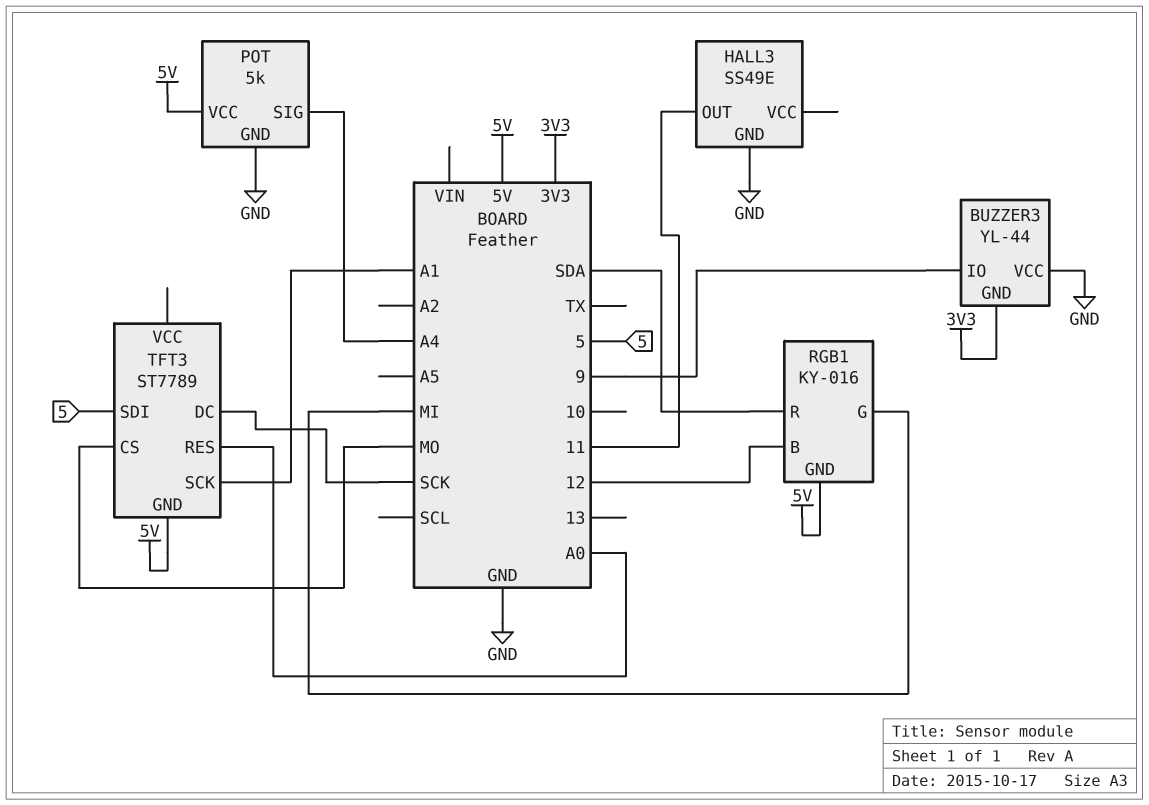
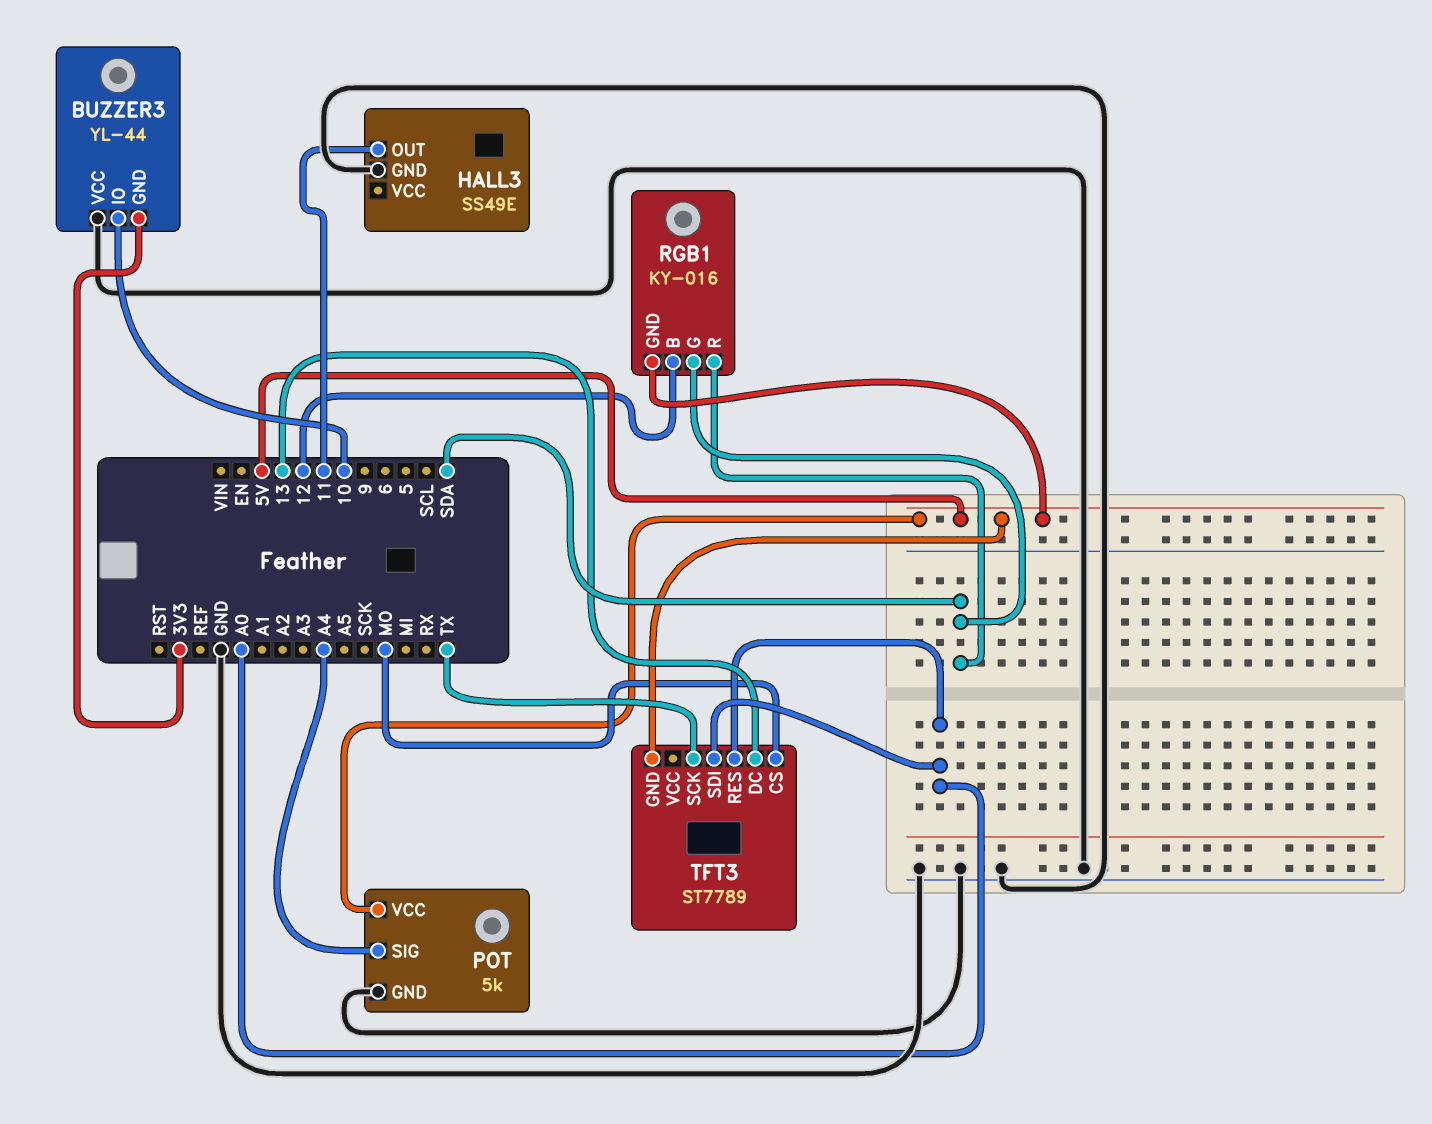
BUZZER3 pin IO: 9 -> 10
RGB1 pin G: MI -> SDA
TFT3 pin DC: SCK -> 13
TFT3 pin SCK: A1 -> TX
TFT3 pin SDI: 5 -> A0

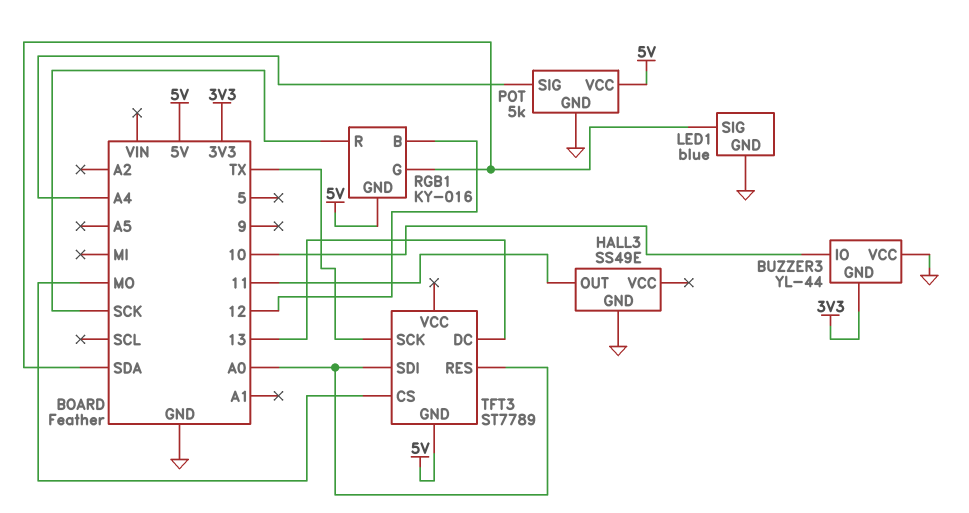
LED1: none -> blue
LED1 pin GND: none -> GND
LED1 pin SIG: none -> SDA
RGB1 pin R: SDA -> SCK

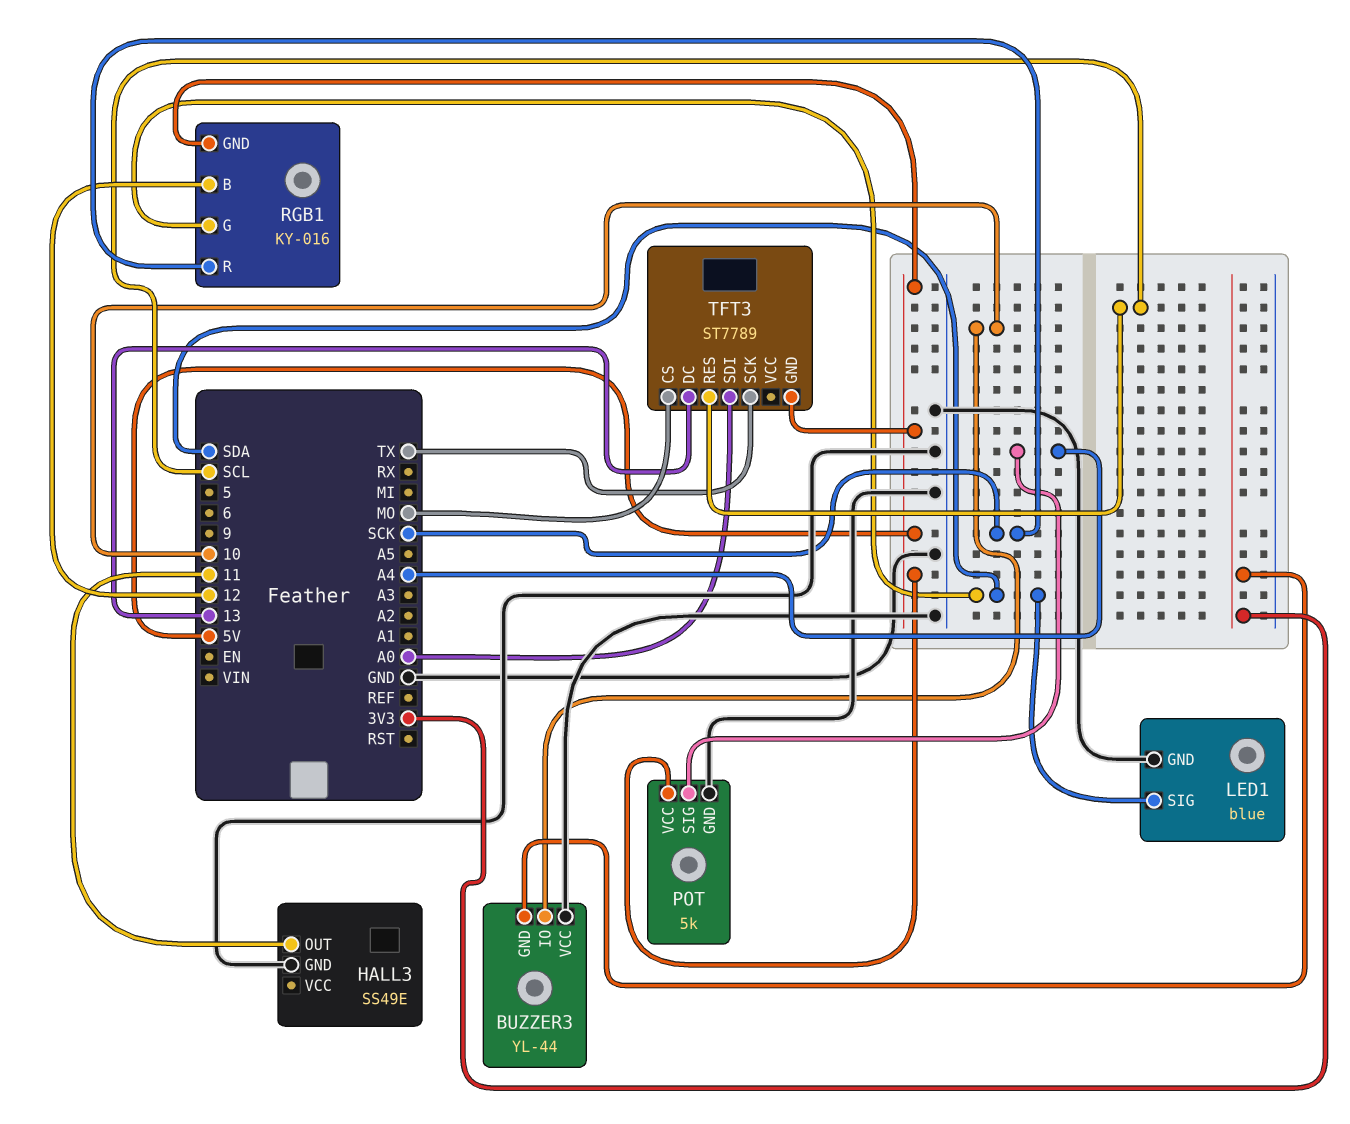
TFT3 pin RES: A0 -> SCL

